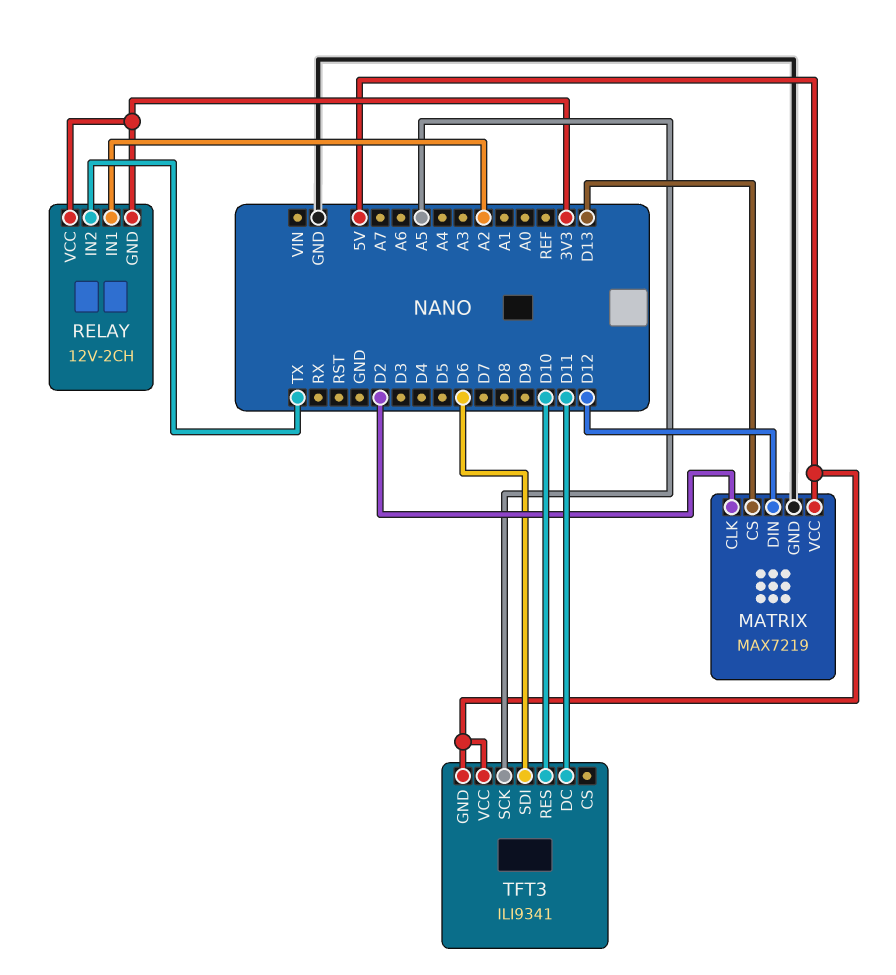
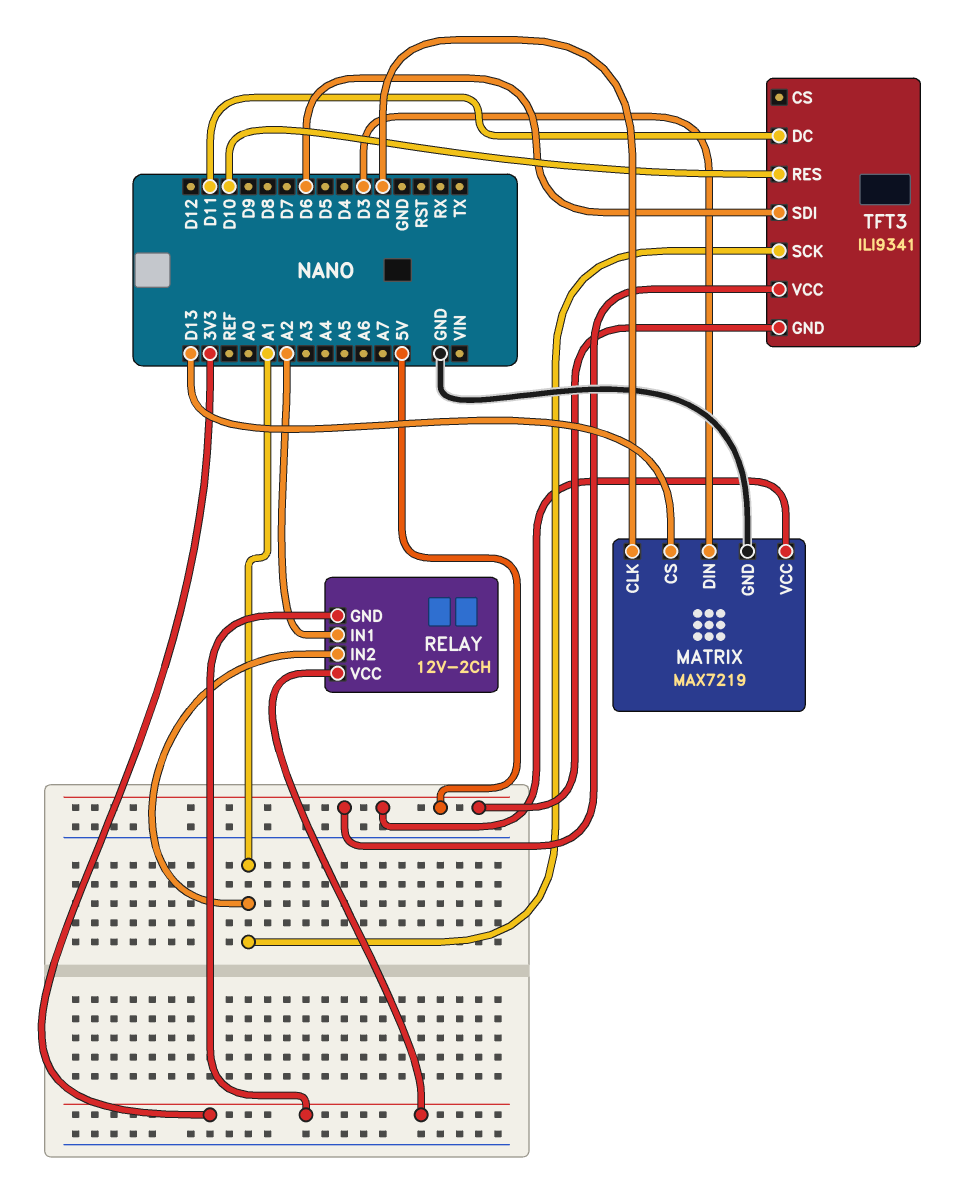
MATRIX pin DIN: D12 -> D3
RELAY pin IN2: TX -> A1
TFT3 pin SCK: A5 -> A1

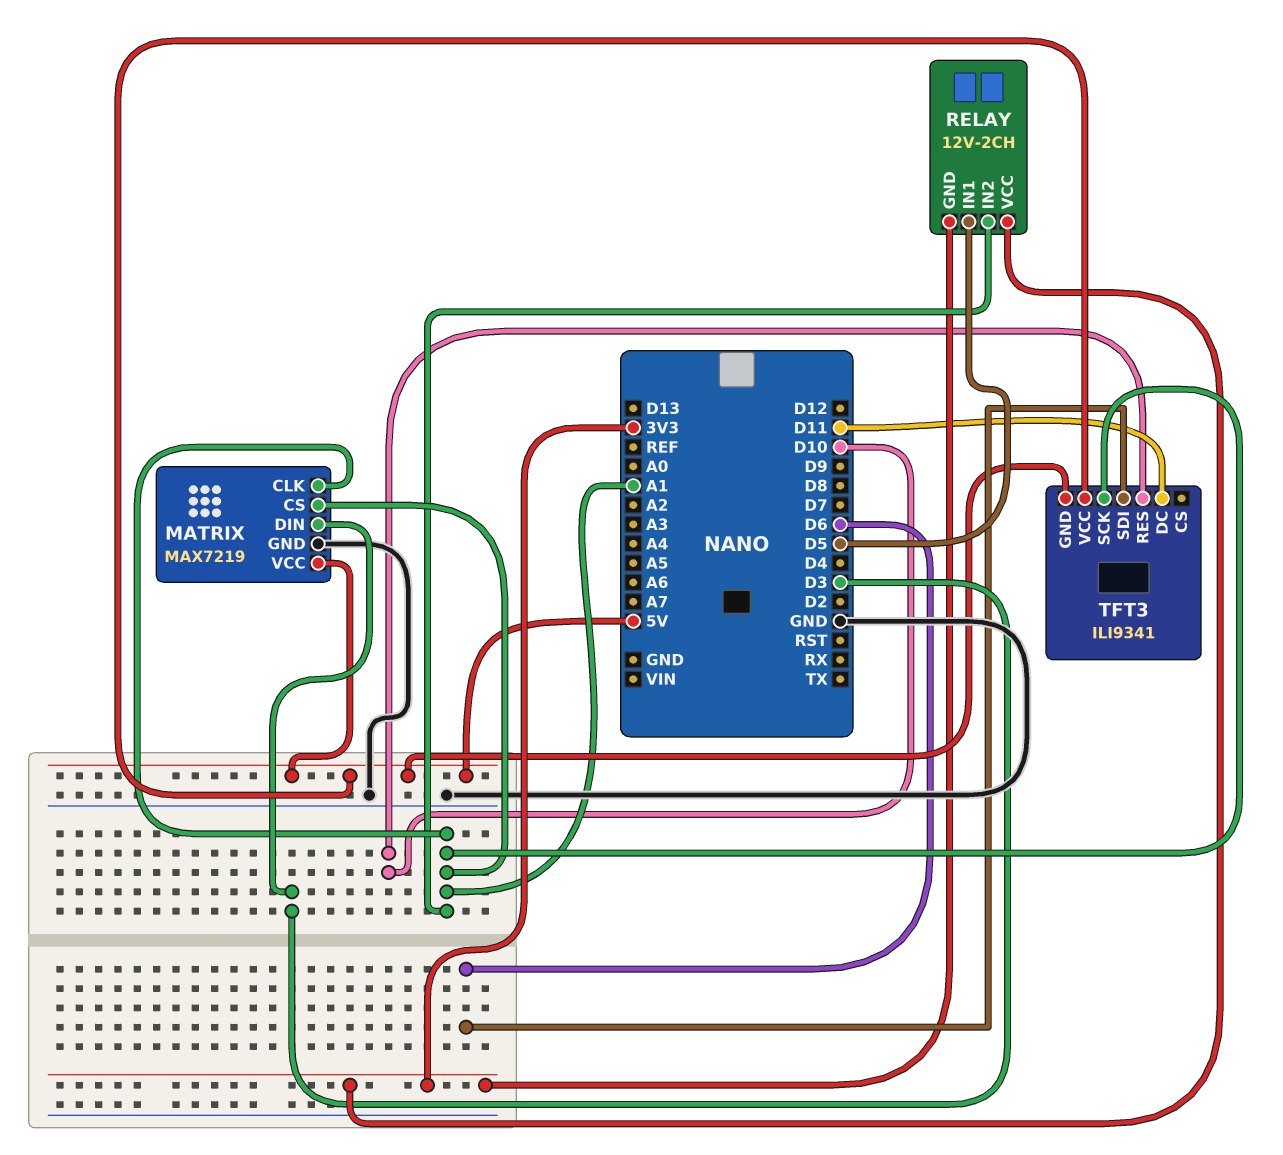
MATRIX pin CLK: D2 -> A1
MATRIX pin CS: D13 -> A1
RELAY pin IN1: A2 -> D5

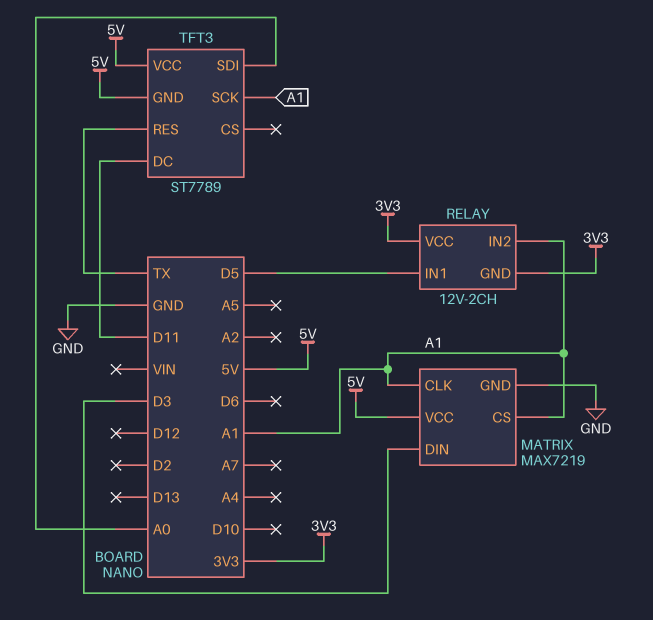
TFT3: ILI9341 -> ST7789
TFT3 pin RES: D10 -> TX
TFT3 pin SDI: D6 -> A0

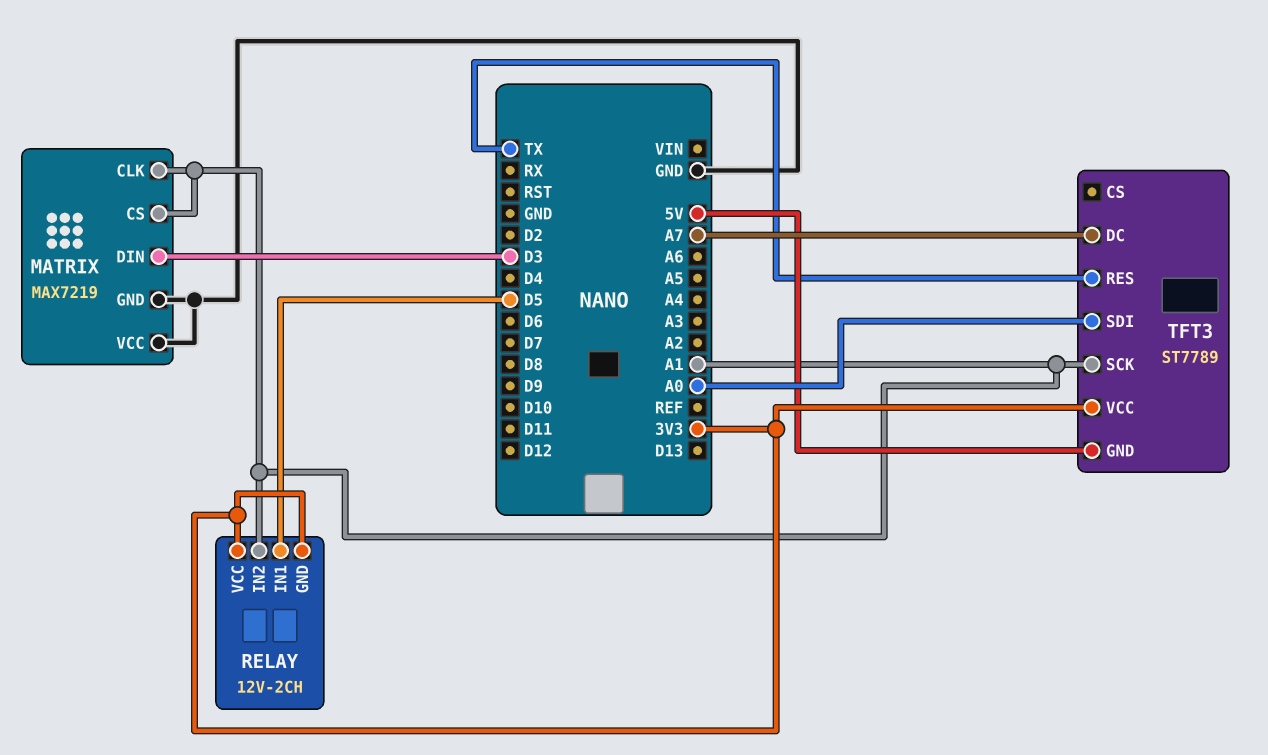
MATRIX pin VCC: 5V -> GND
TFT3 pin DC: D11 -> A7
TFT3 pin VCC: 5V -> 3V3

